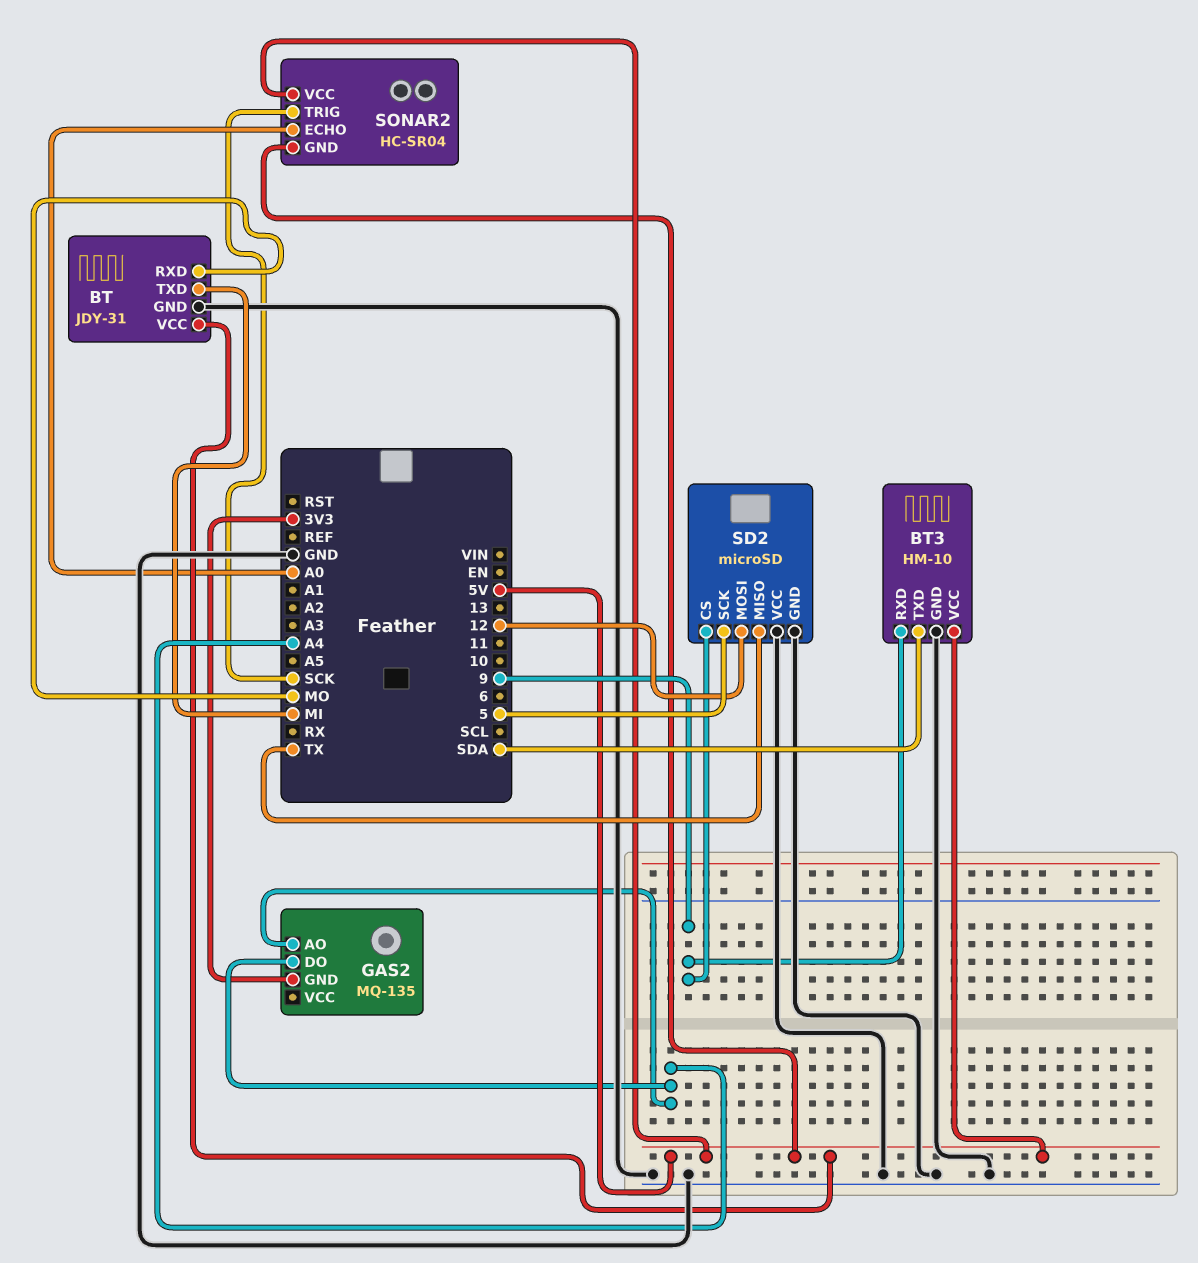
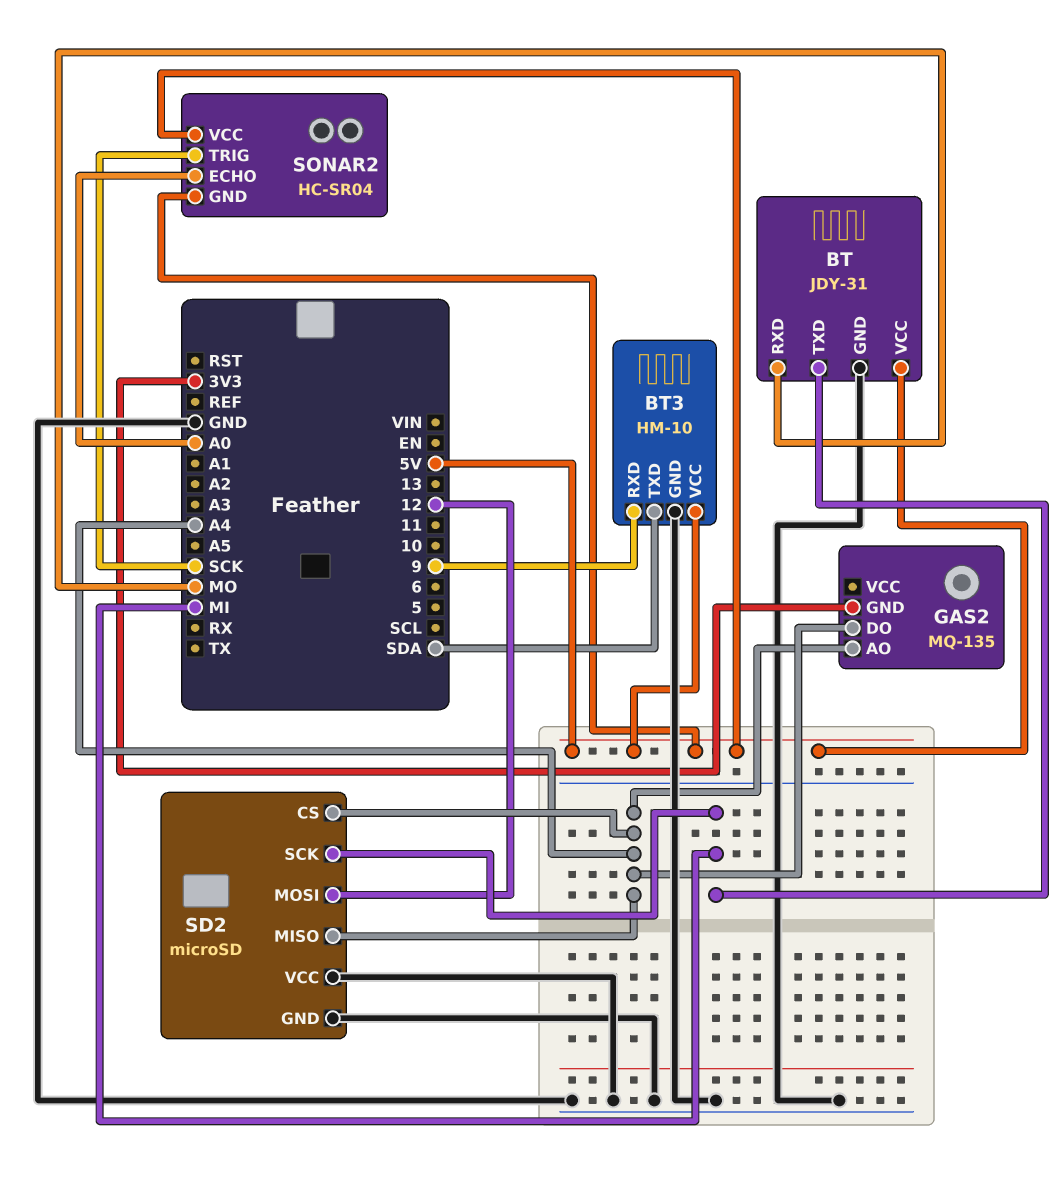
SD2 pin CS: 9 -> A4
SD2 pin MISO: TX -> A4
SD2 pin SCK: 5 -> MI

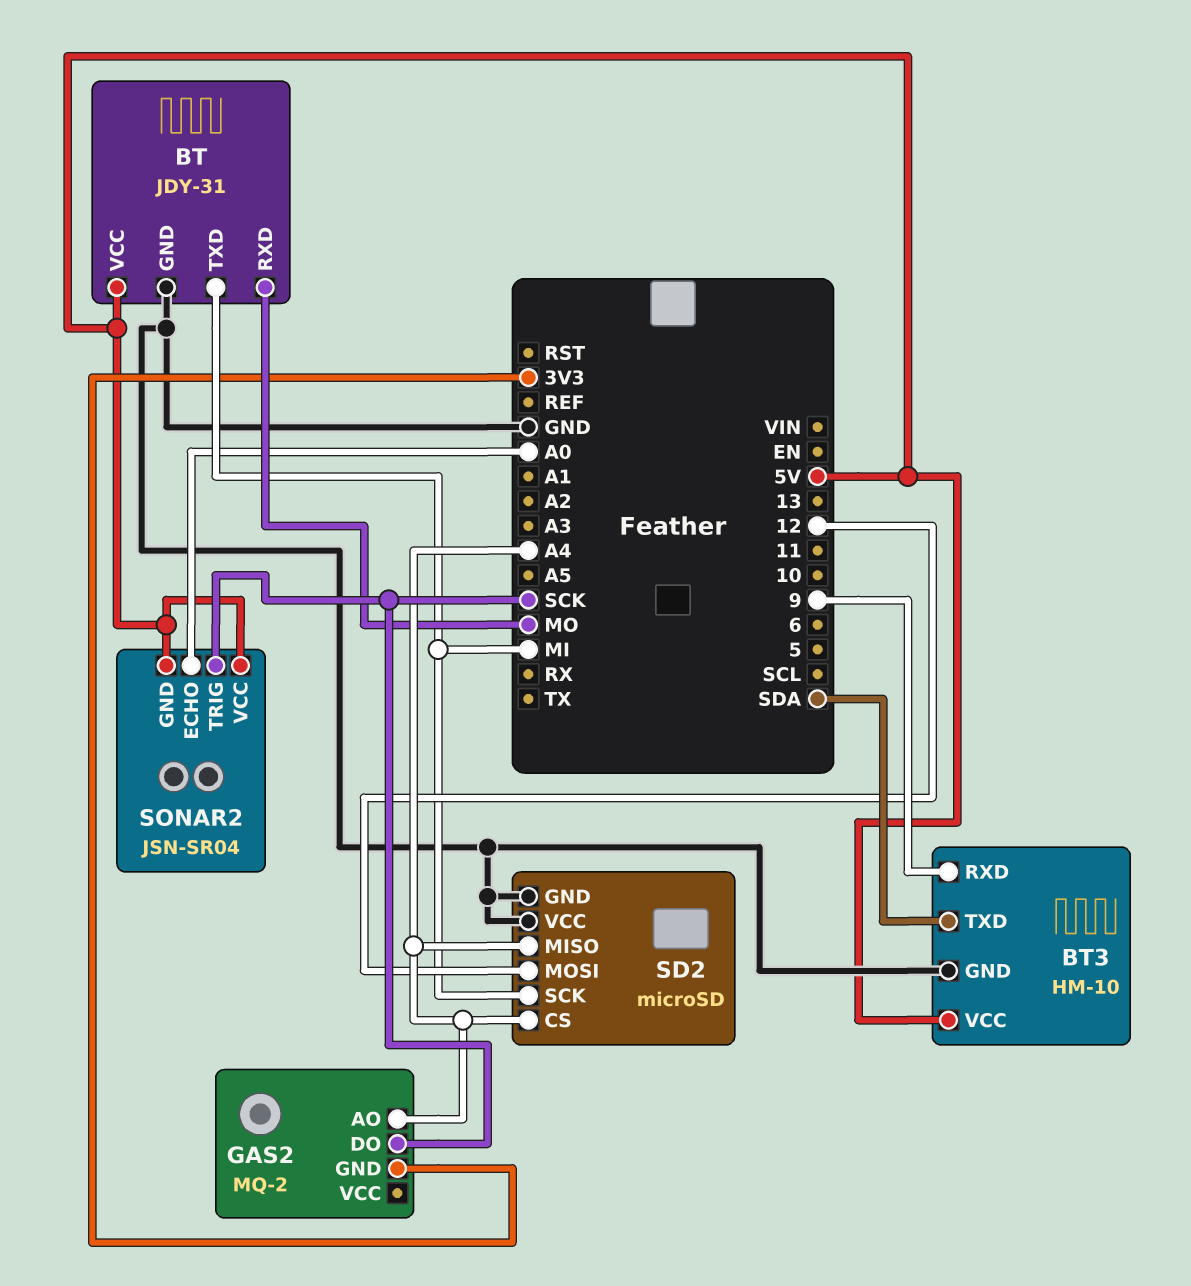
GAS2: MQ-135 -> MQ-2
GAS2 pin DO: A4 -> SCK
SONAR2: HC-SR04 -> JSN-SR04

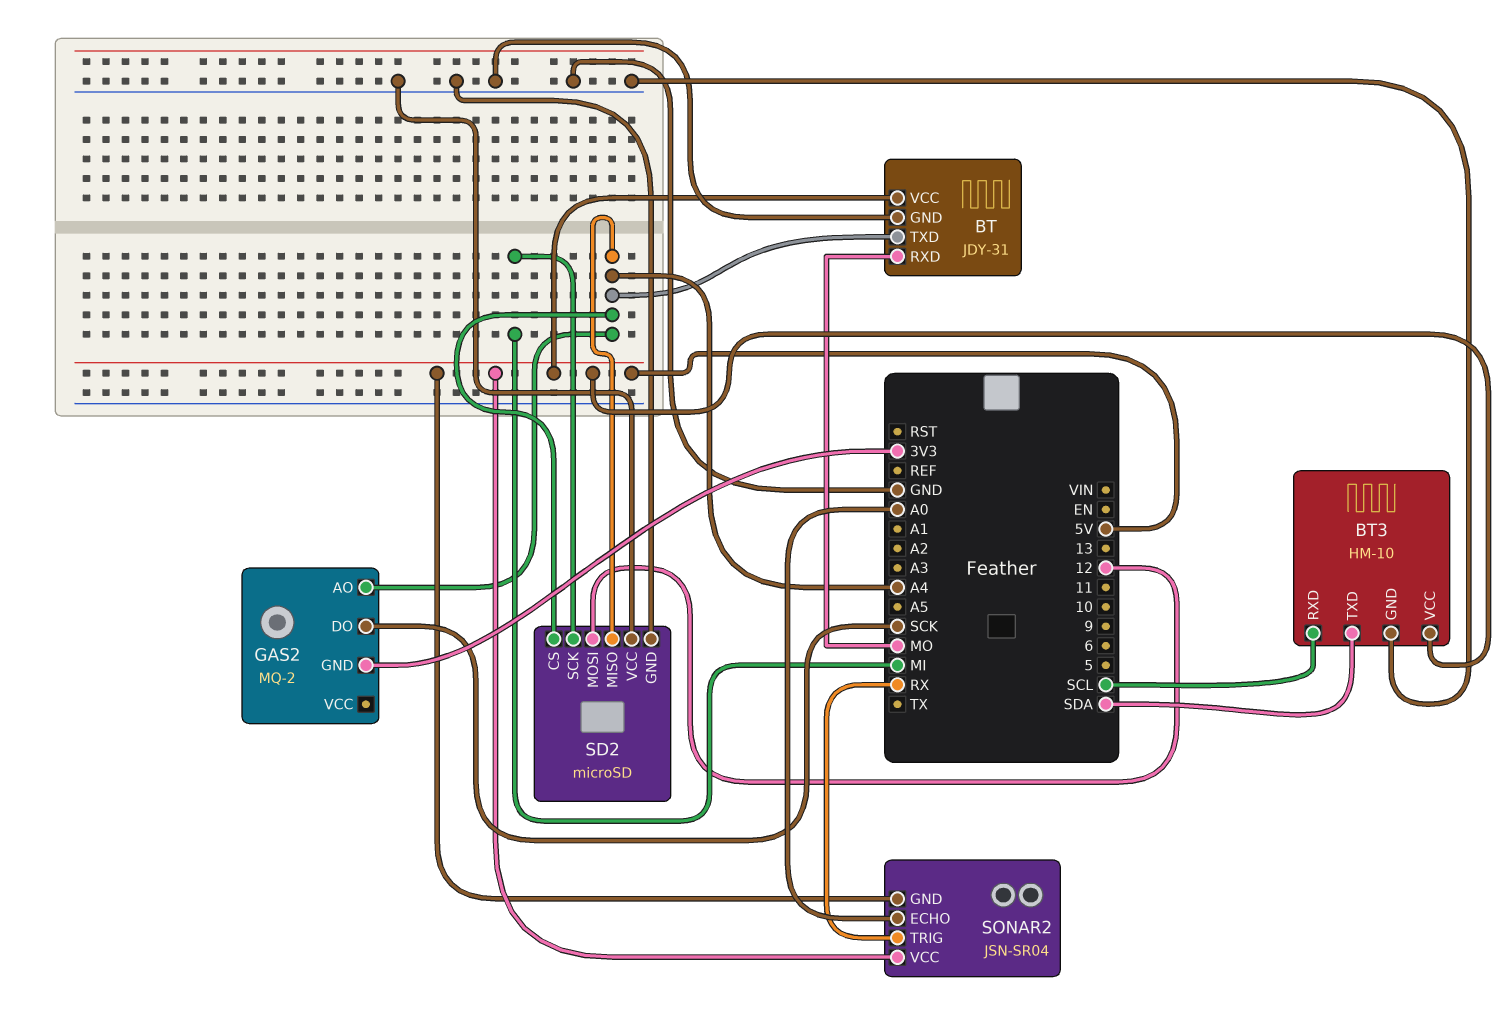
BT pin TXD: MI -> A4
BT3 pin RXD: 9 -> SCL
SONAR2 pin TRIG: SCK -> RX

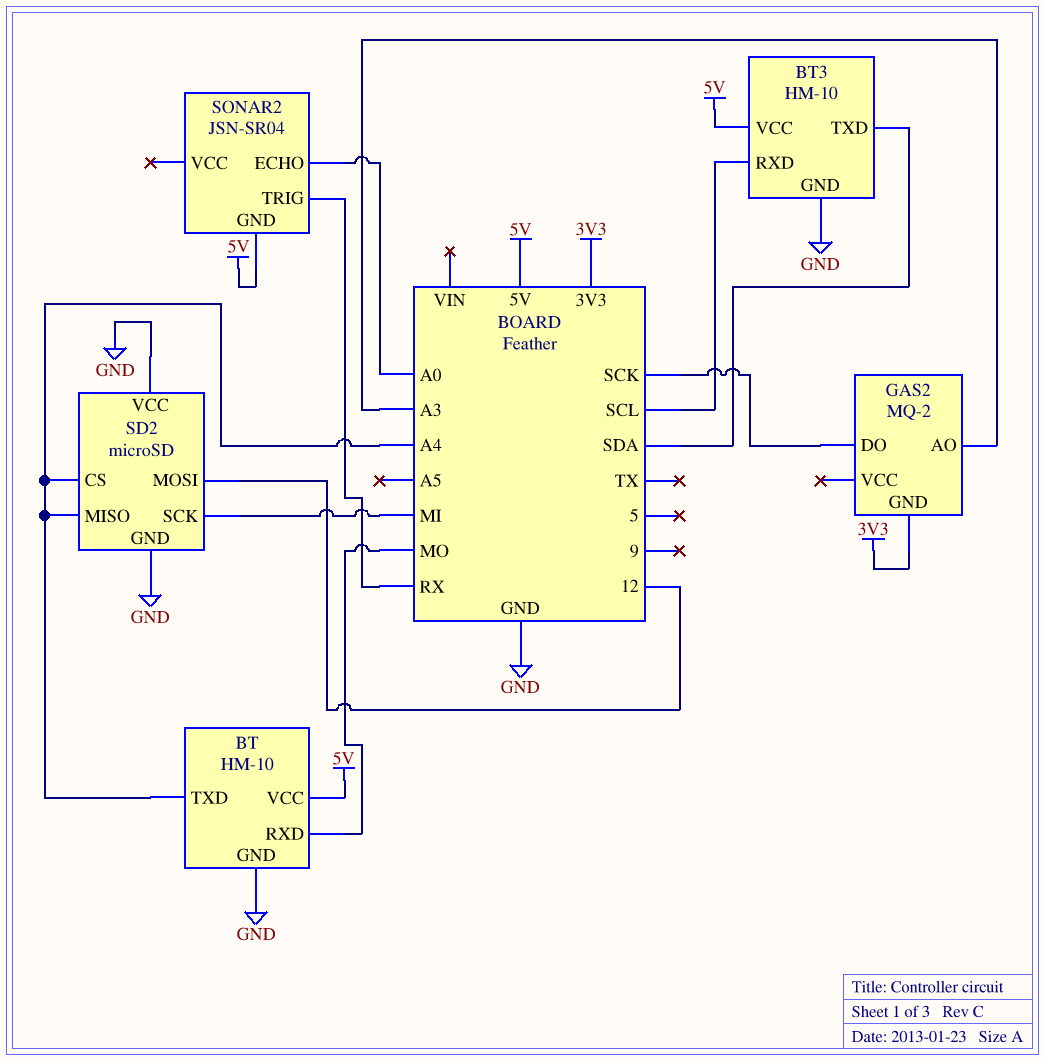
BT: JDY-31 -> HM-10
GAS2 pin AO: A4 -> A3
SONAR2 pin VCC: 5V -> none

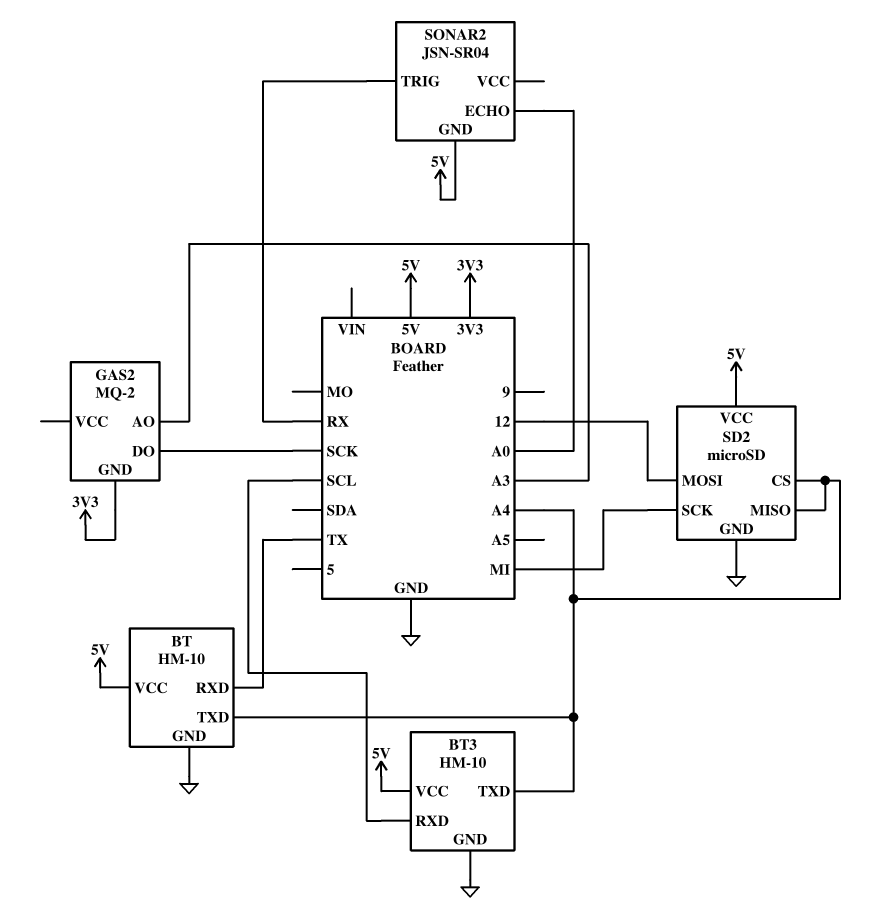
BT pin RXD: MO -> TX
BT3 pin TXD: SDA -> A4
SD2 pin VCC: GND -> 5V

